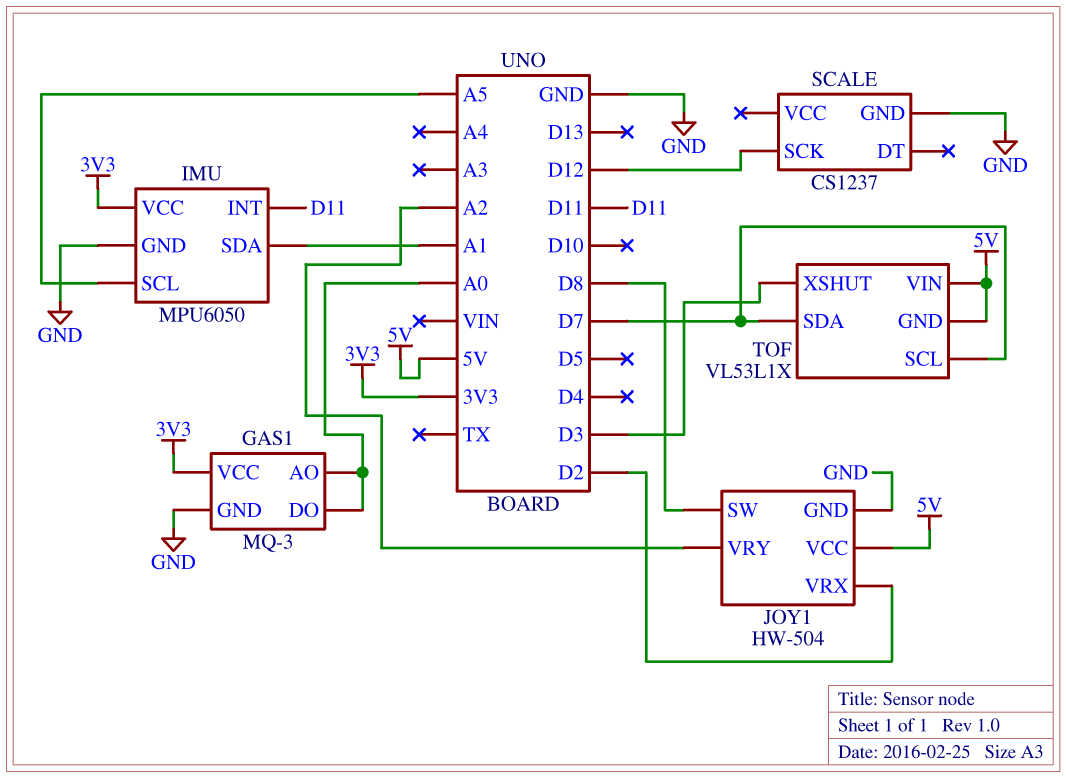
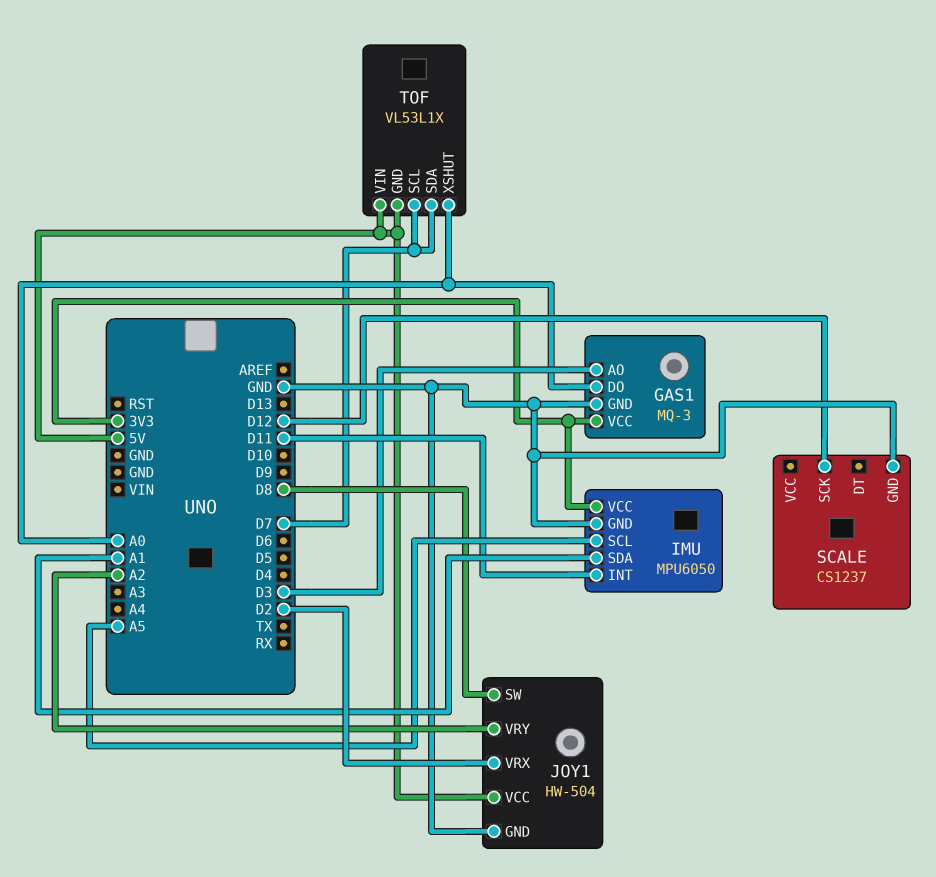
GAS1 pin AO: A0 -> D3
TOF pin XSHUT: D3 -> A0

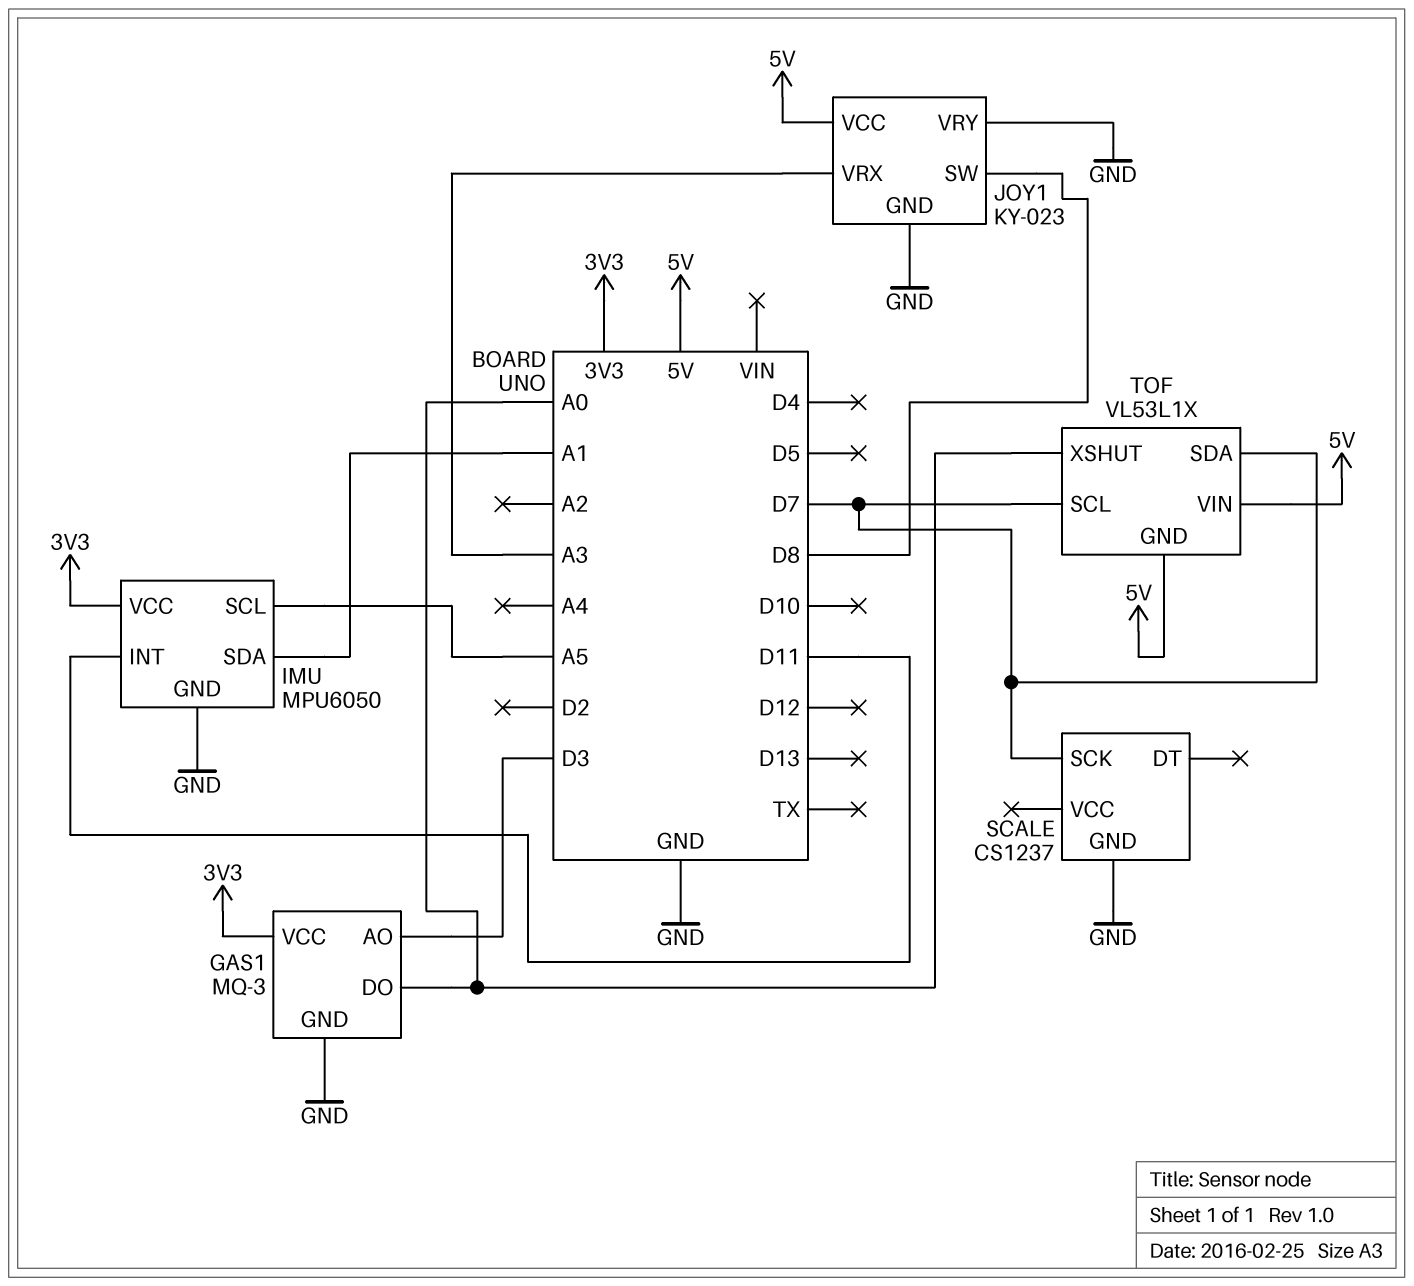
JOY1: HW-504 -> KY-023
JOY1 pin VRX: D2 -> A3
JOY1 pin VRY: A2 -> GND
SCALE pin SCK: D12 -> D7

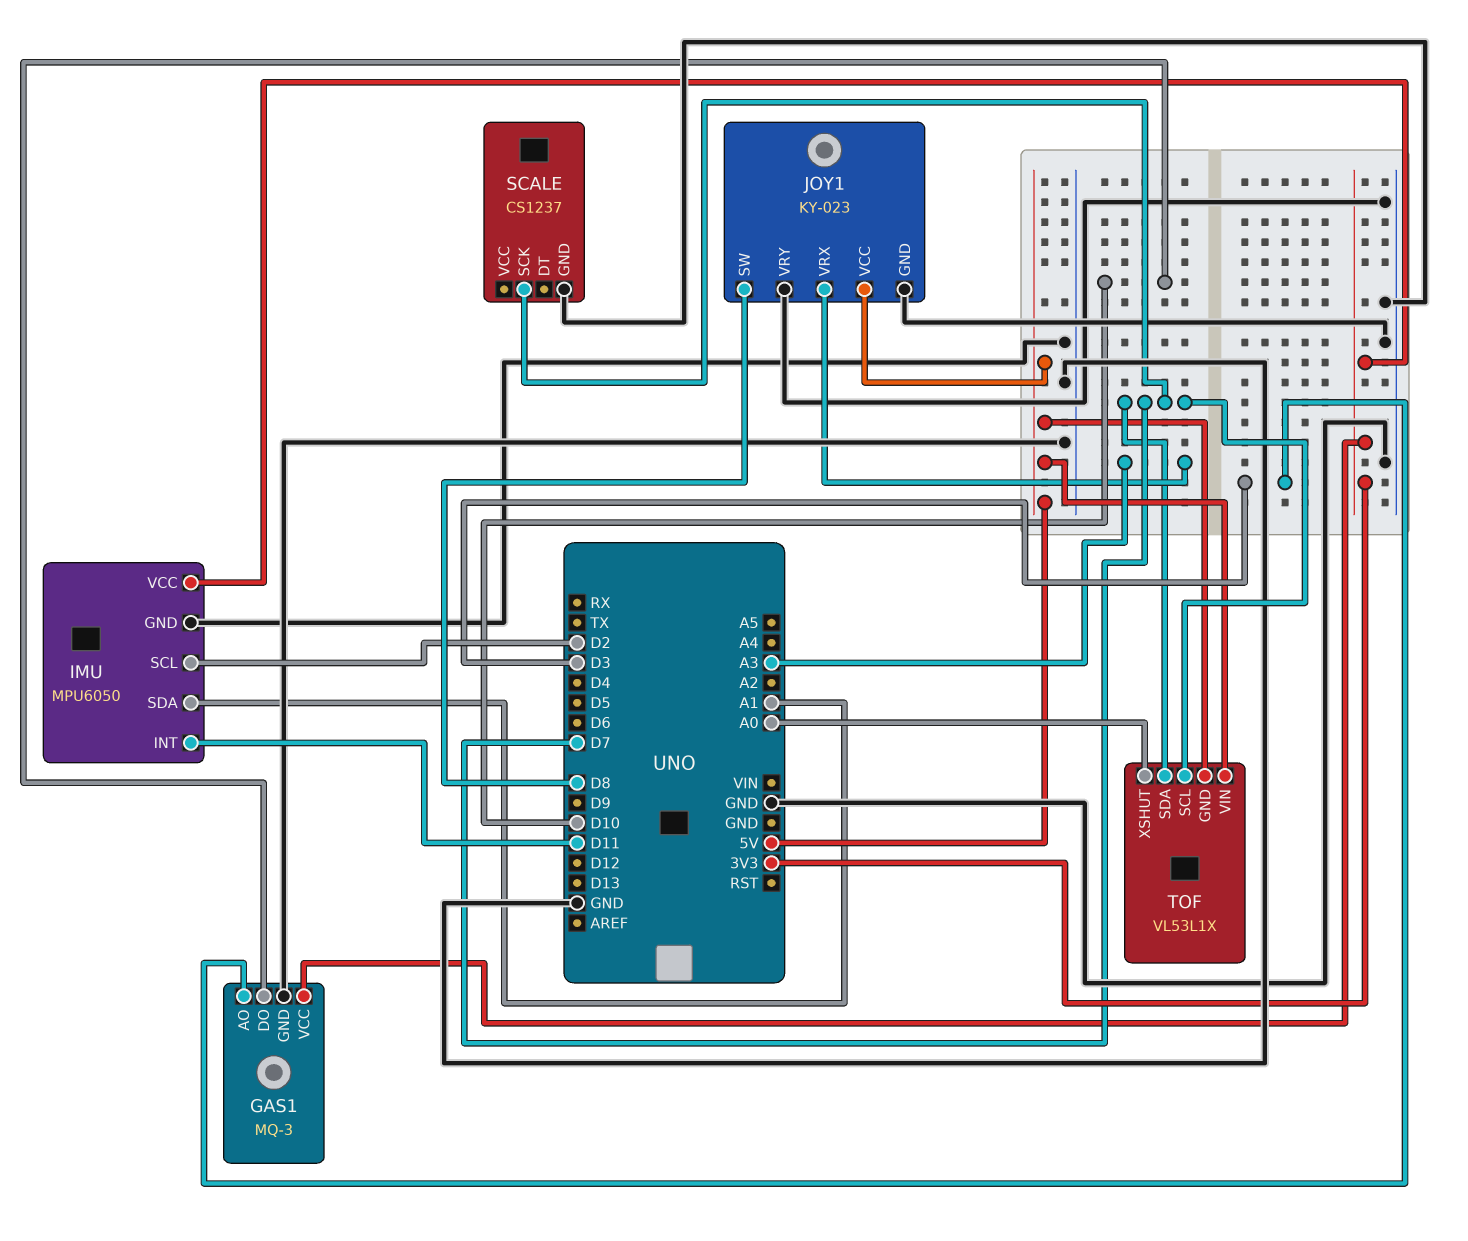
GAS1 pin DO: A0 -> D10
IMU pin SCL: A5 -> D2

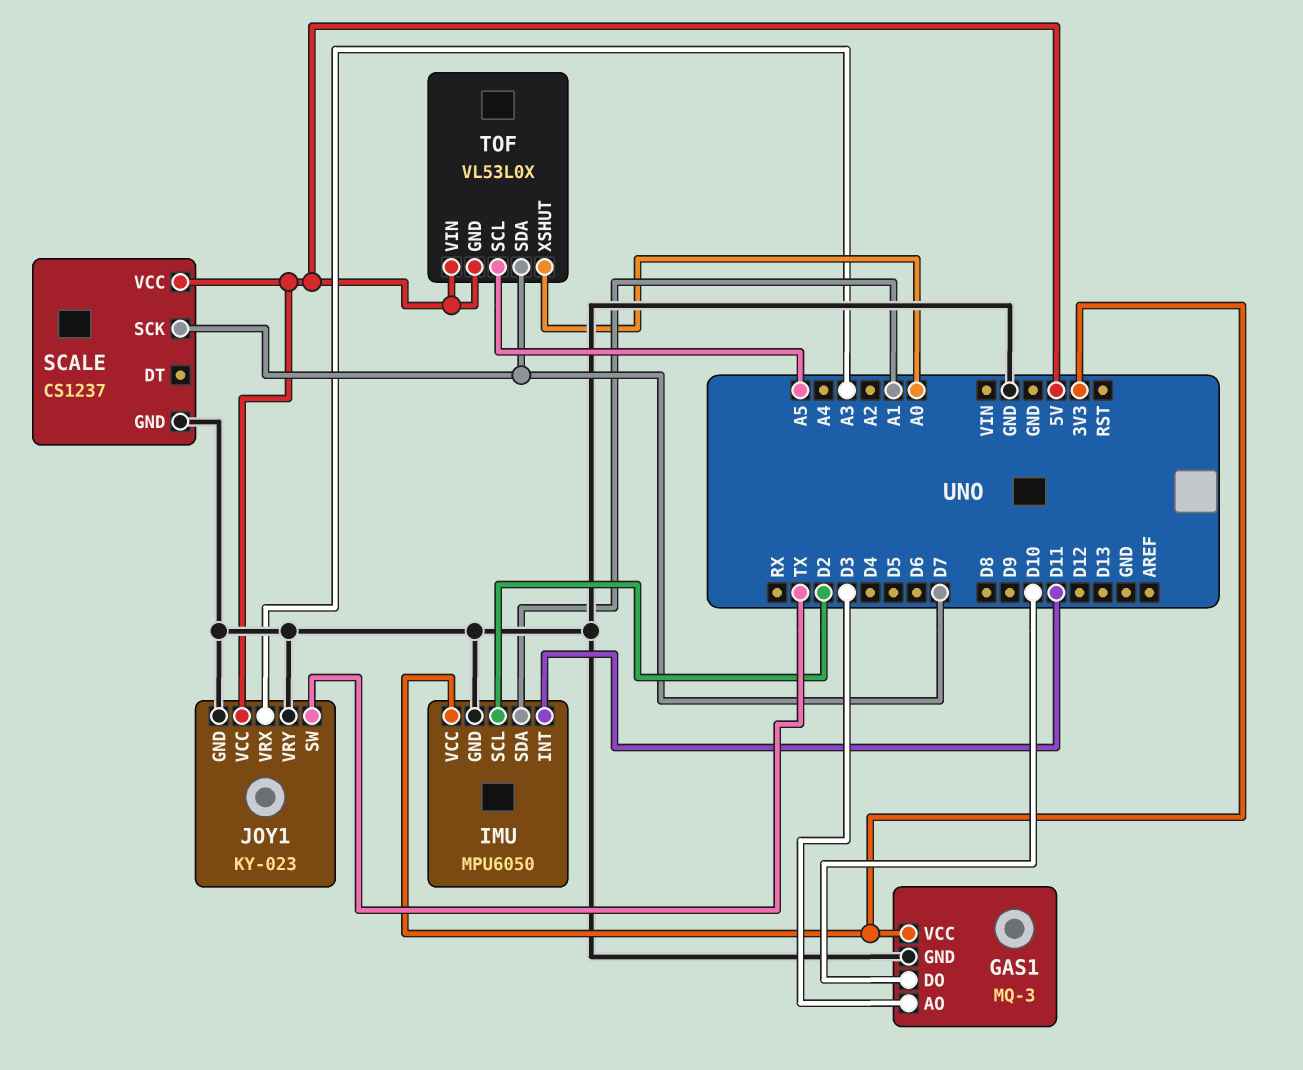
JOY1 pin SW: D8 -> TX
SCALE pin VCC: none -> 5V
TOF: VL53L1X -> VL53L0X
TOF pin SCL: D7 -> A5

